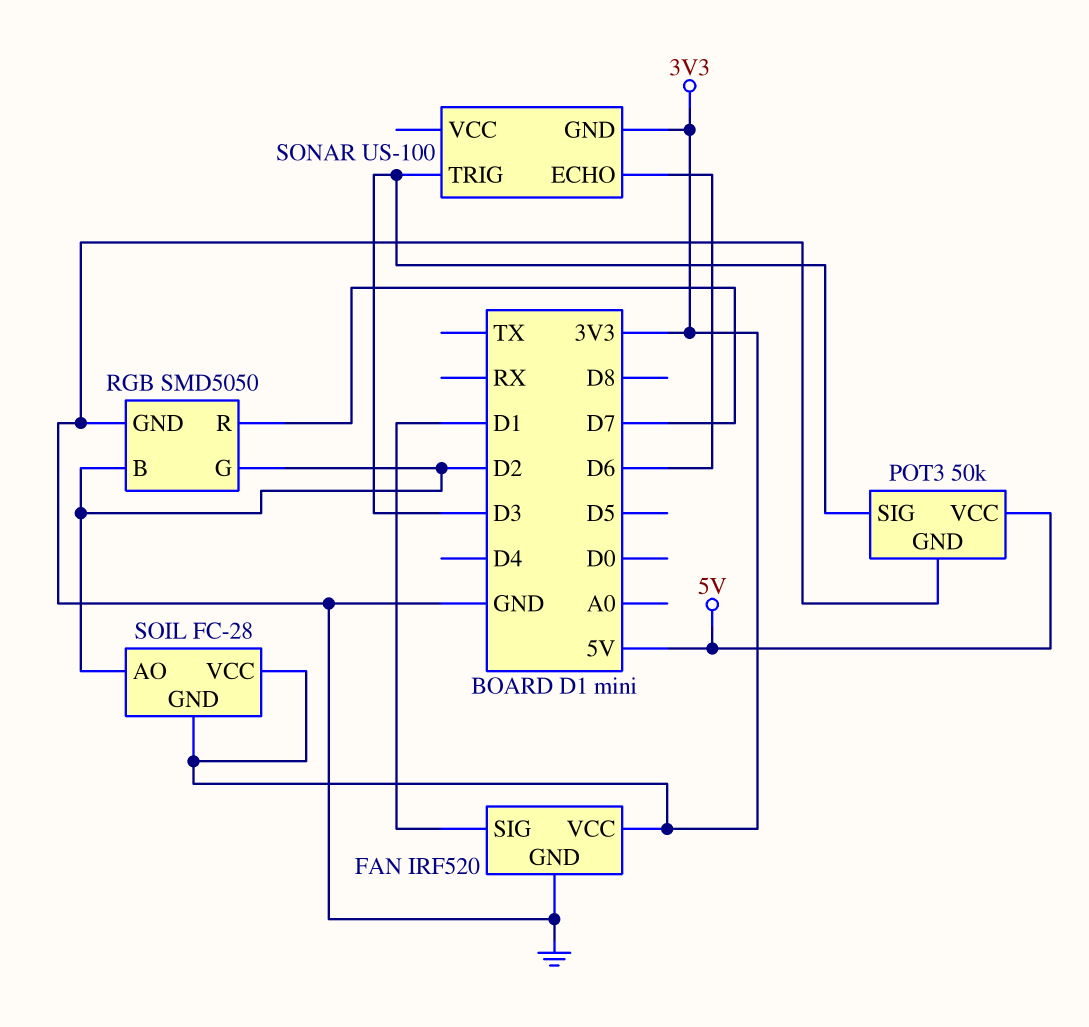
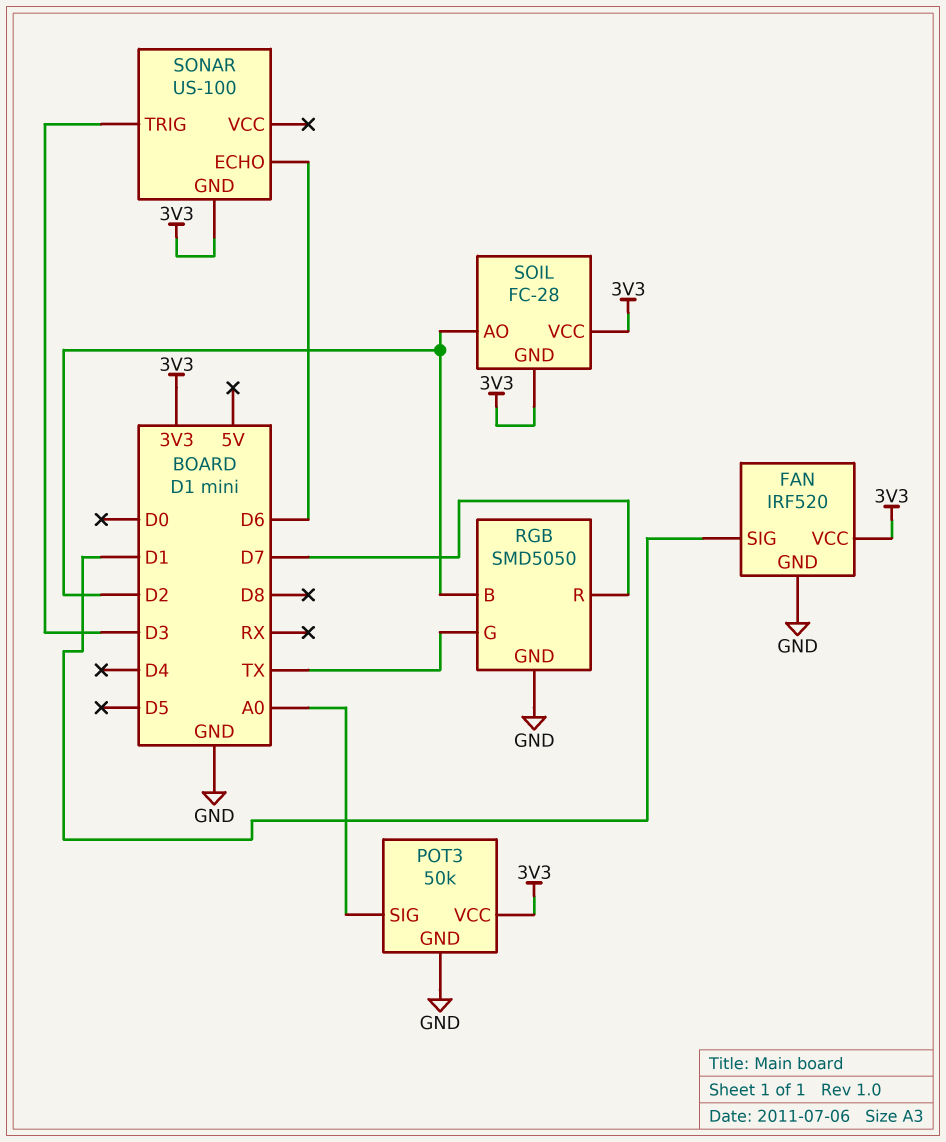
POT3 pin SIG: D3 -> A0
POT3 pin VCC: 5V -> 3V3
RGB pin G: D2 -> TX

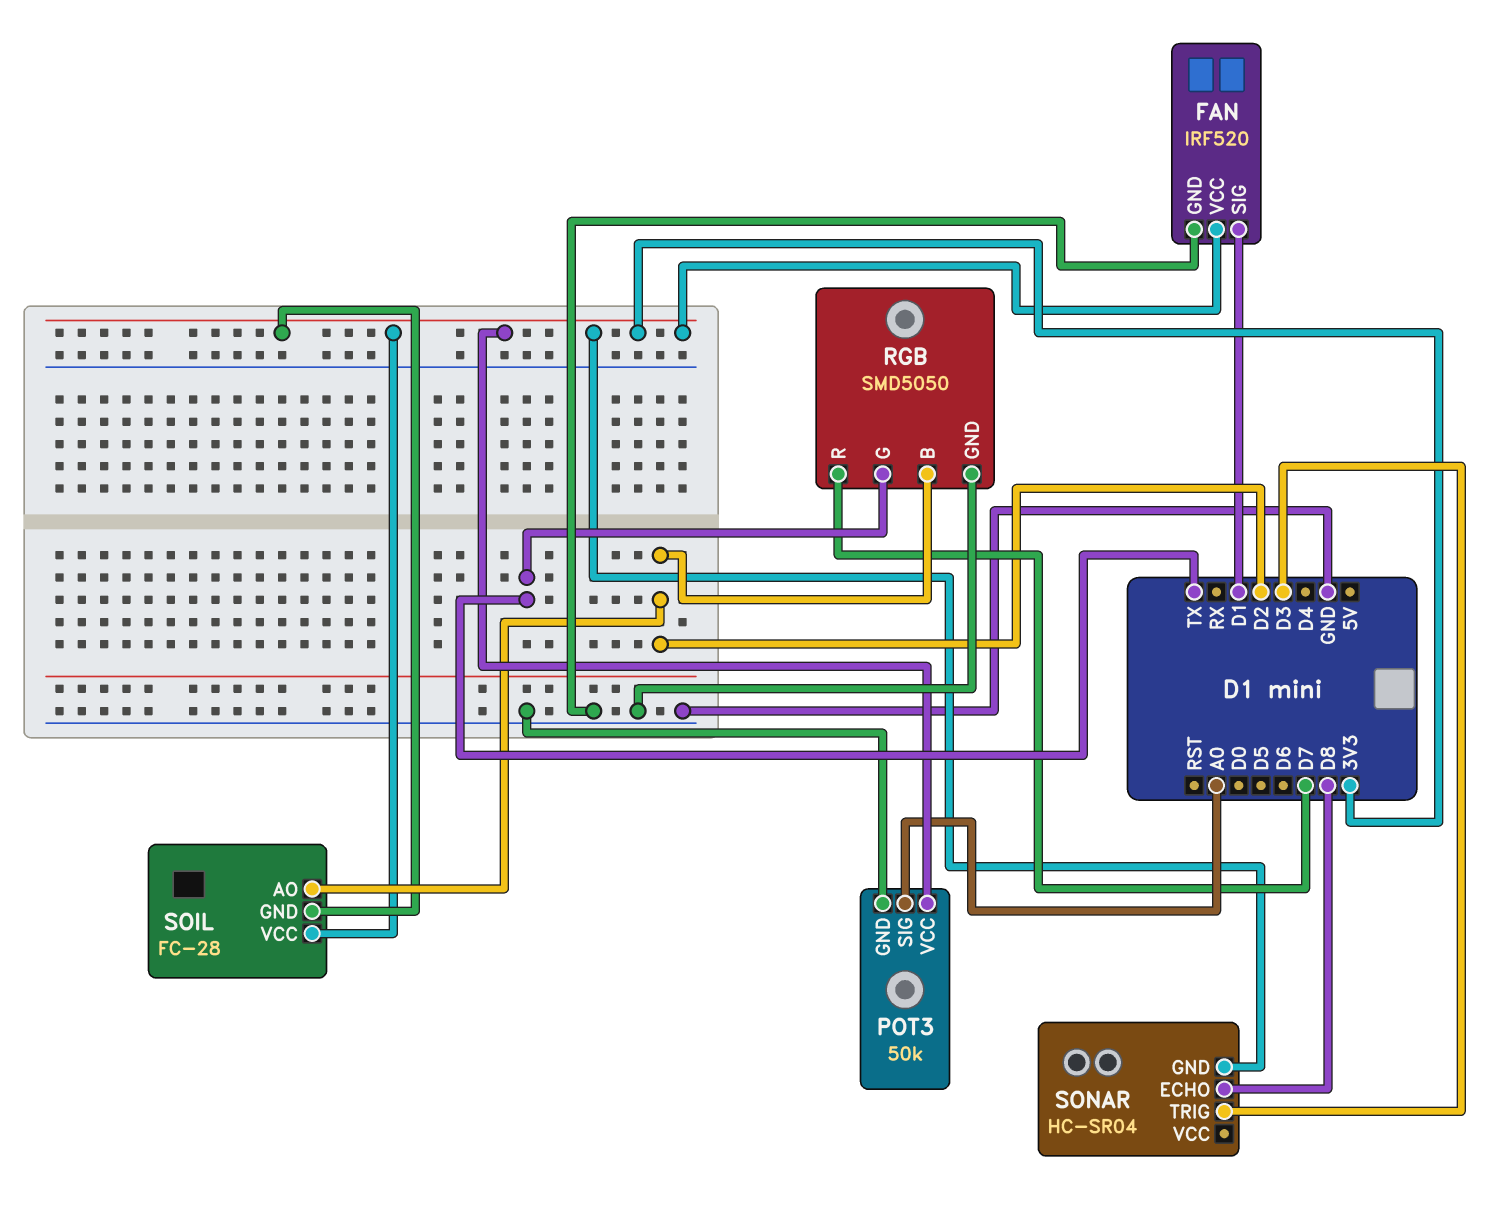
SONAR: US-100 -> HC-SR04
SONAR pin ECHO: D6 -> D8

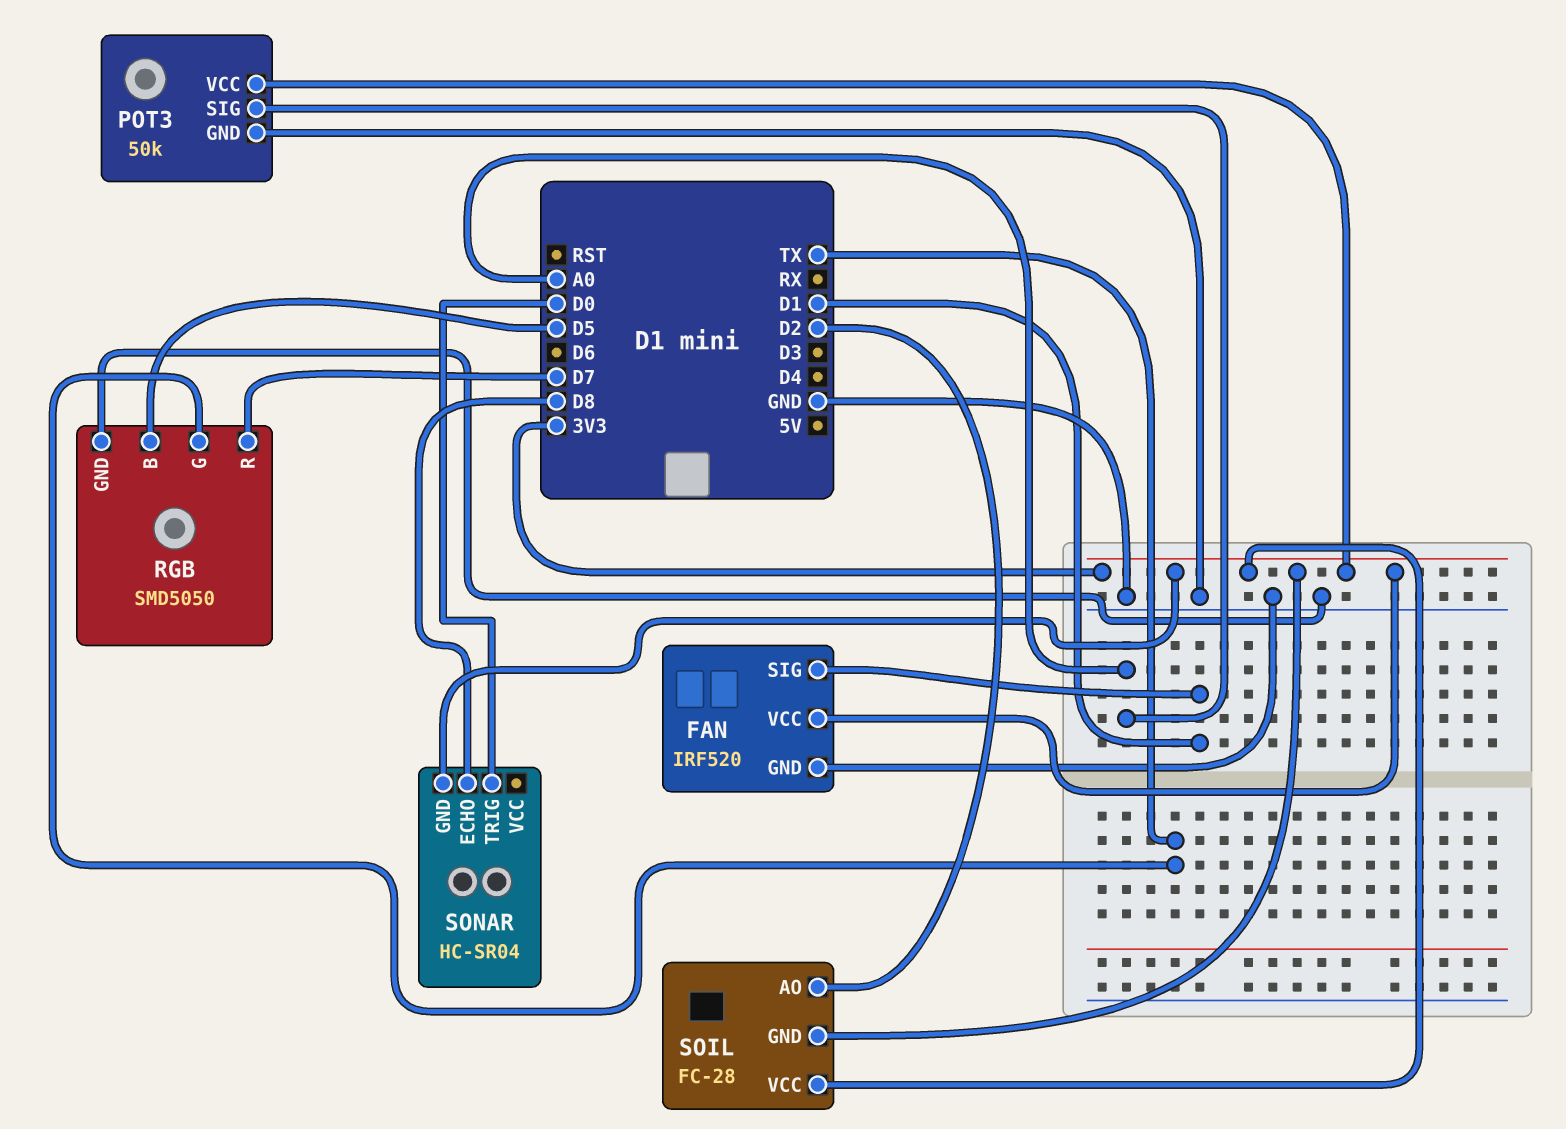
RGB pin B: D2 -> D5
SONAR pin TRIG: D3 -> D0

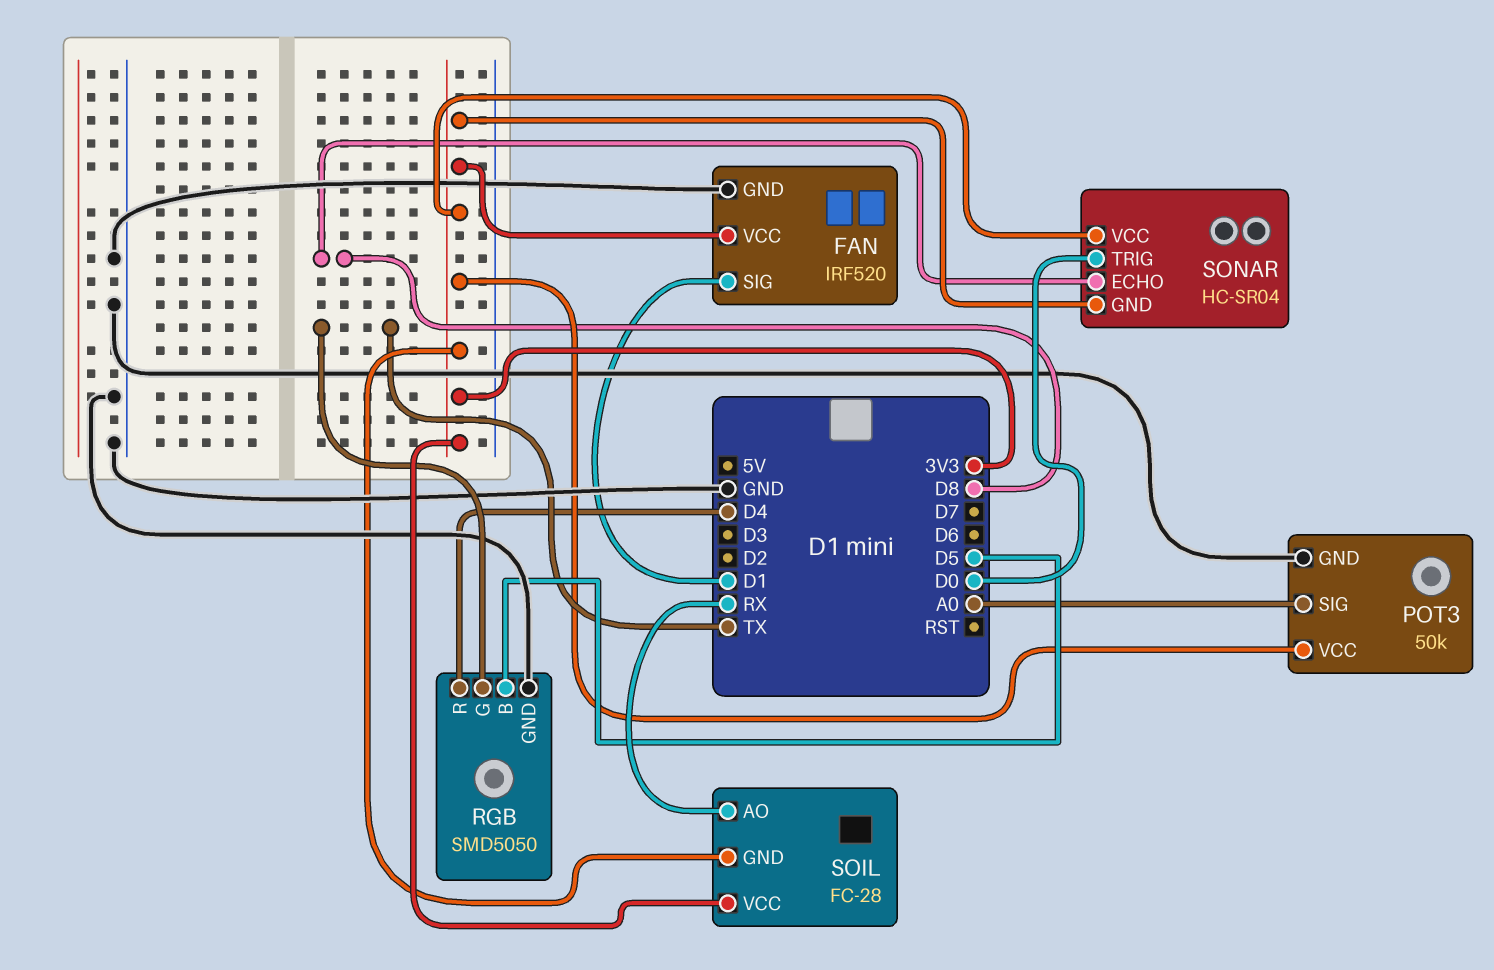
RGB pin R: D7 -> D4
SOIL pin AO: D2 -> RX
SONAR pin VCC: none -> 3V3

